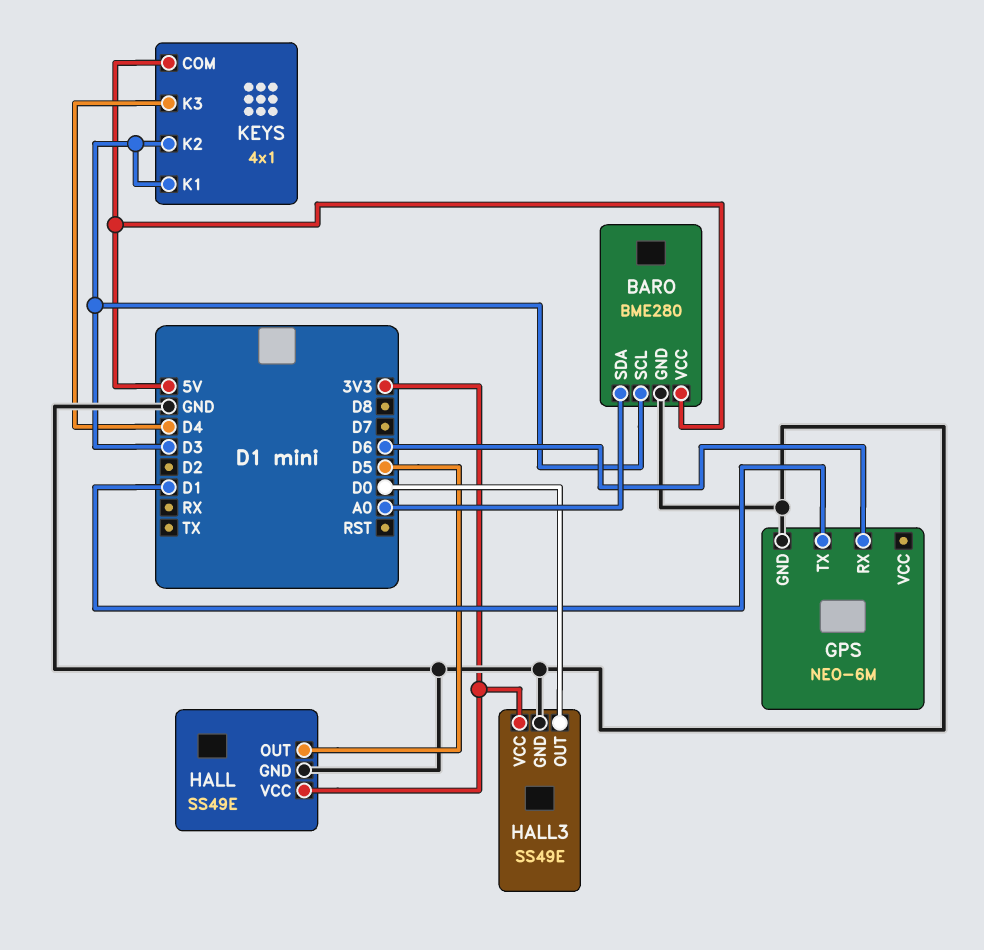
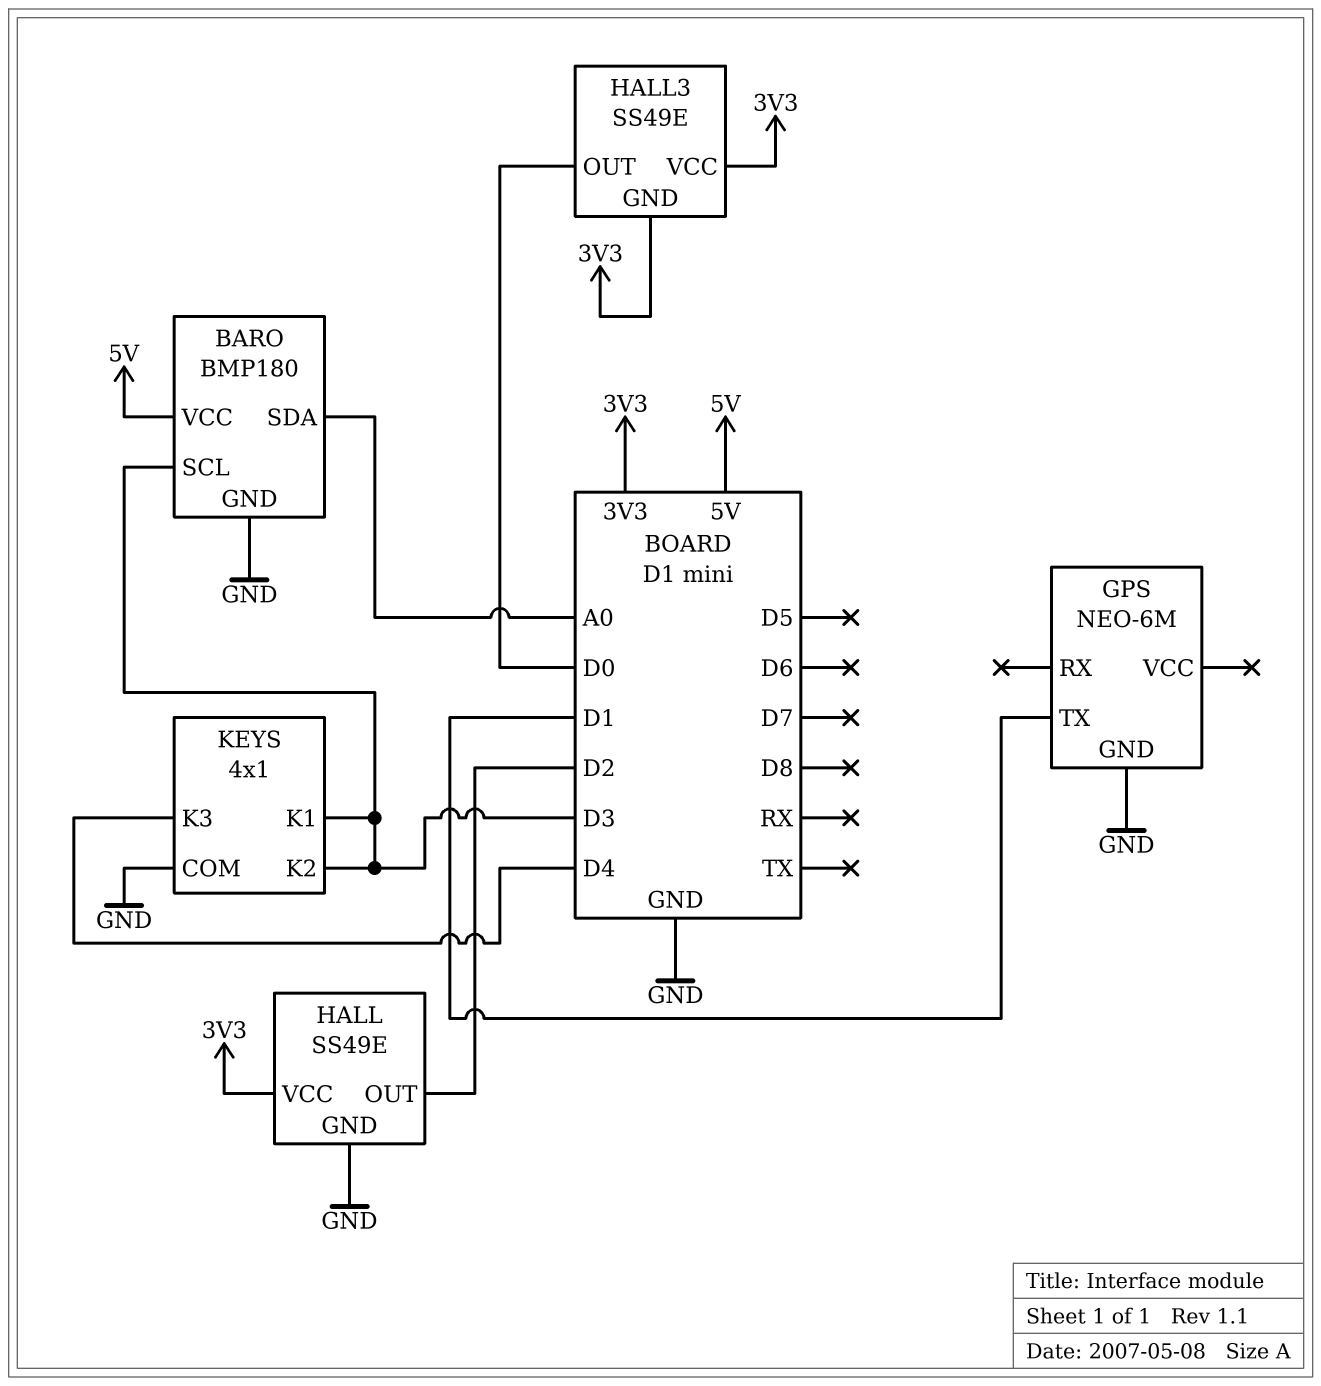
BARO: BME280 -> BMP180
GPS pin RX: D6 -> none
HALL pin OUT: D5 -> D2
HALL3 pin GND: GND -> 3V3
KEYS pin COM: 5V -> GND

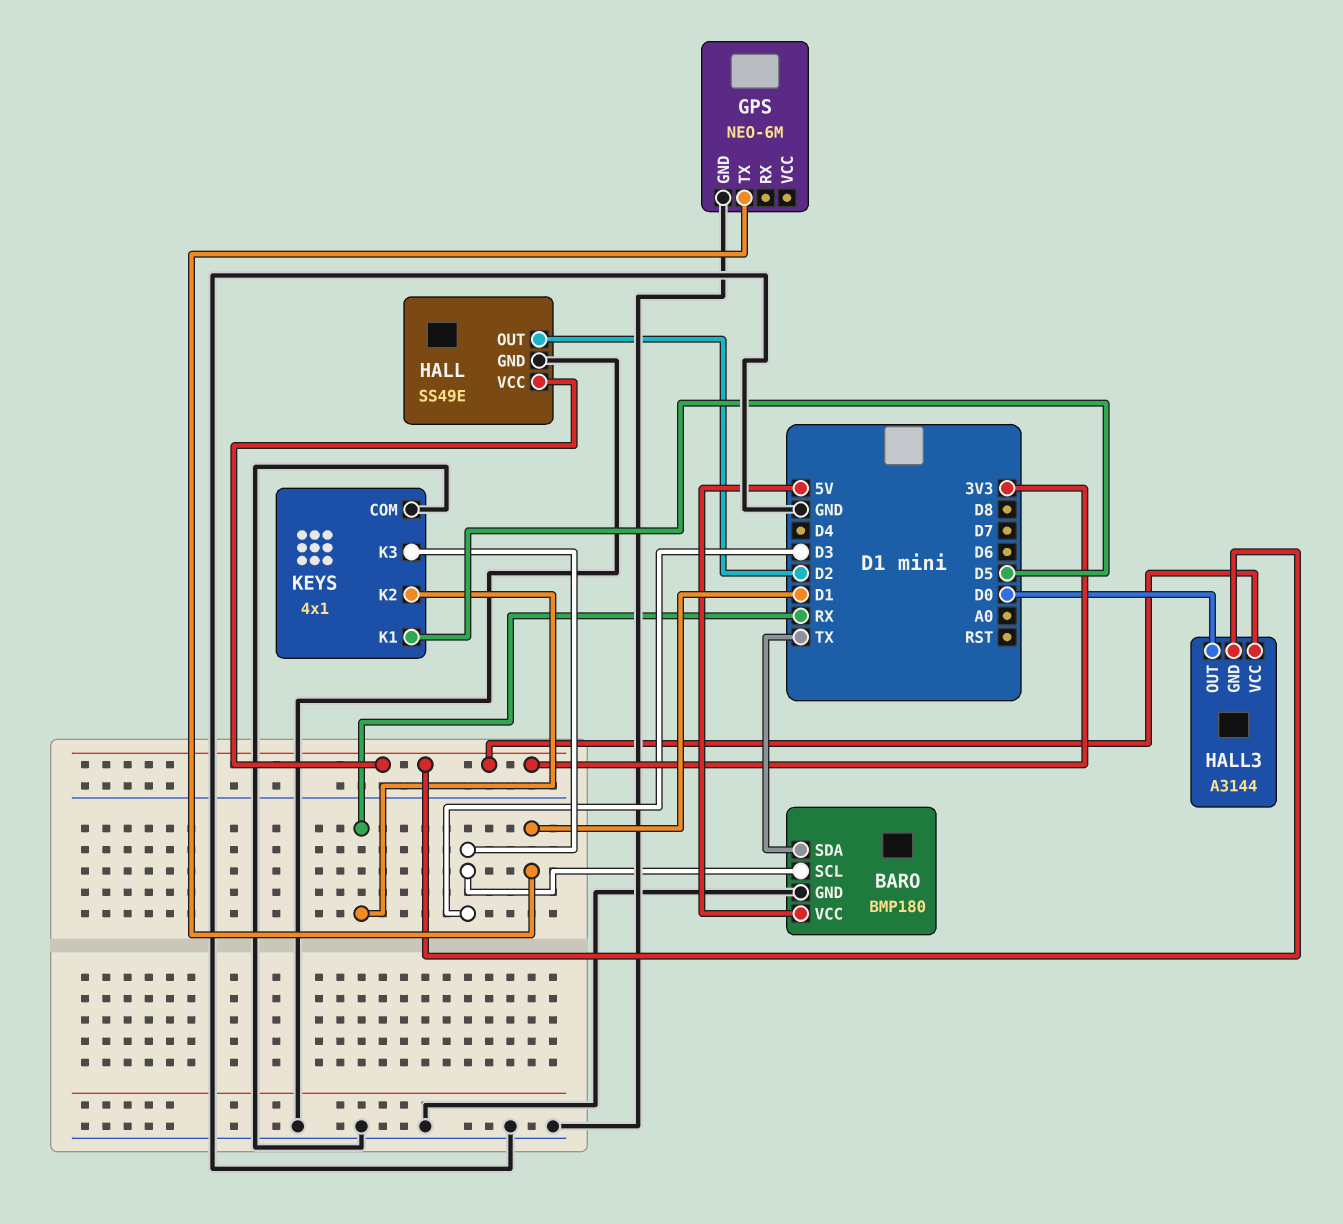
BARO pin SDA: A0 -> TX
HALL3: SS49E -> A3144
KEYS pin K1: D3 -> D5
KEYS pin K2: D3 -> RX
KEYS pin K3: D4 -> D3

